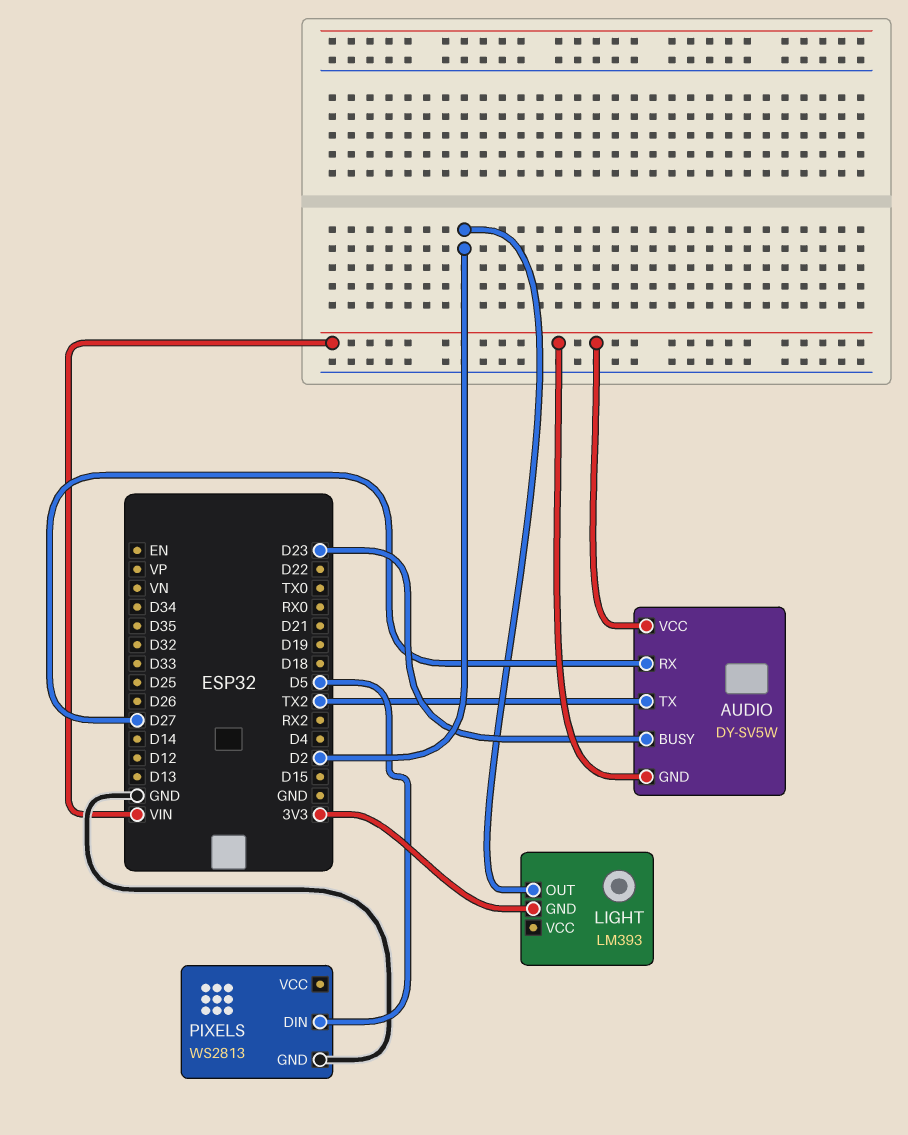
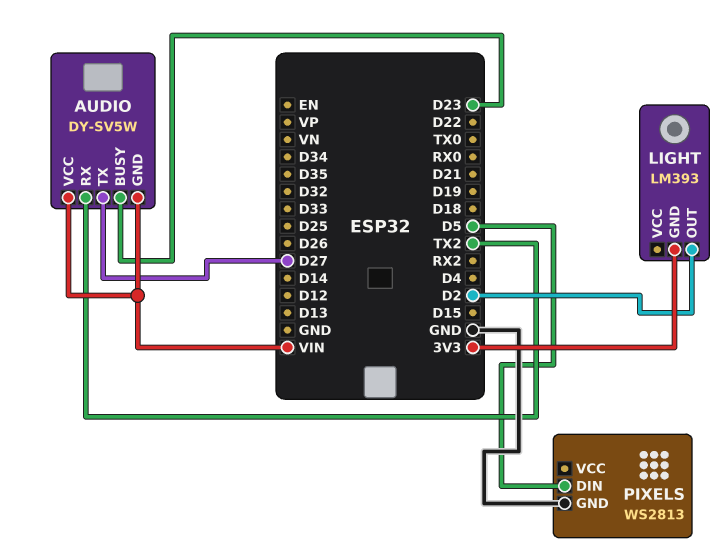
AUDIO pin RX: D27 -> TX2
AUDIO pin TX: TX2 -> D27

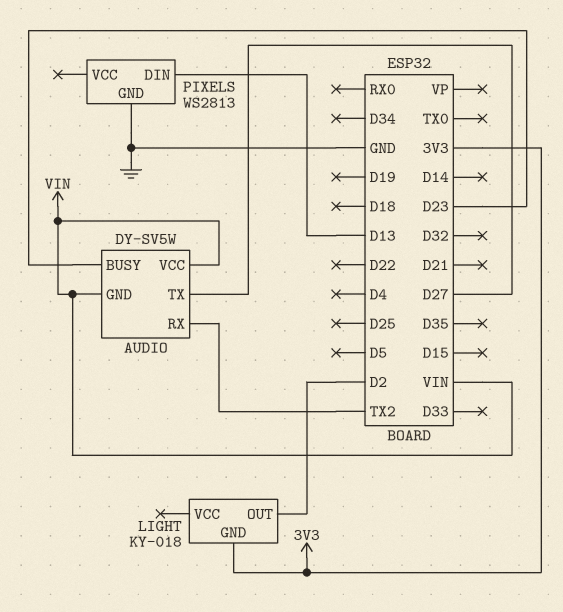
LIGHT: LM393 -> KY-018
PIXELS pin DIN: D5 -> D13

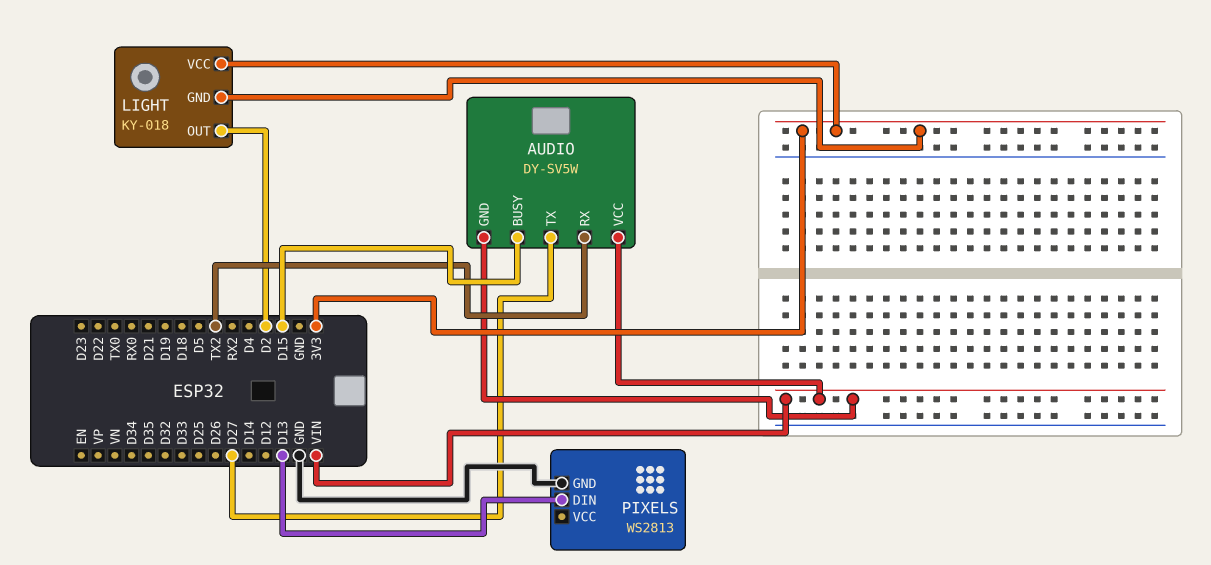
AUDIO pin BUSY: D23 -> D15
LIGHT pin VCC: none -> 3V3

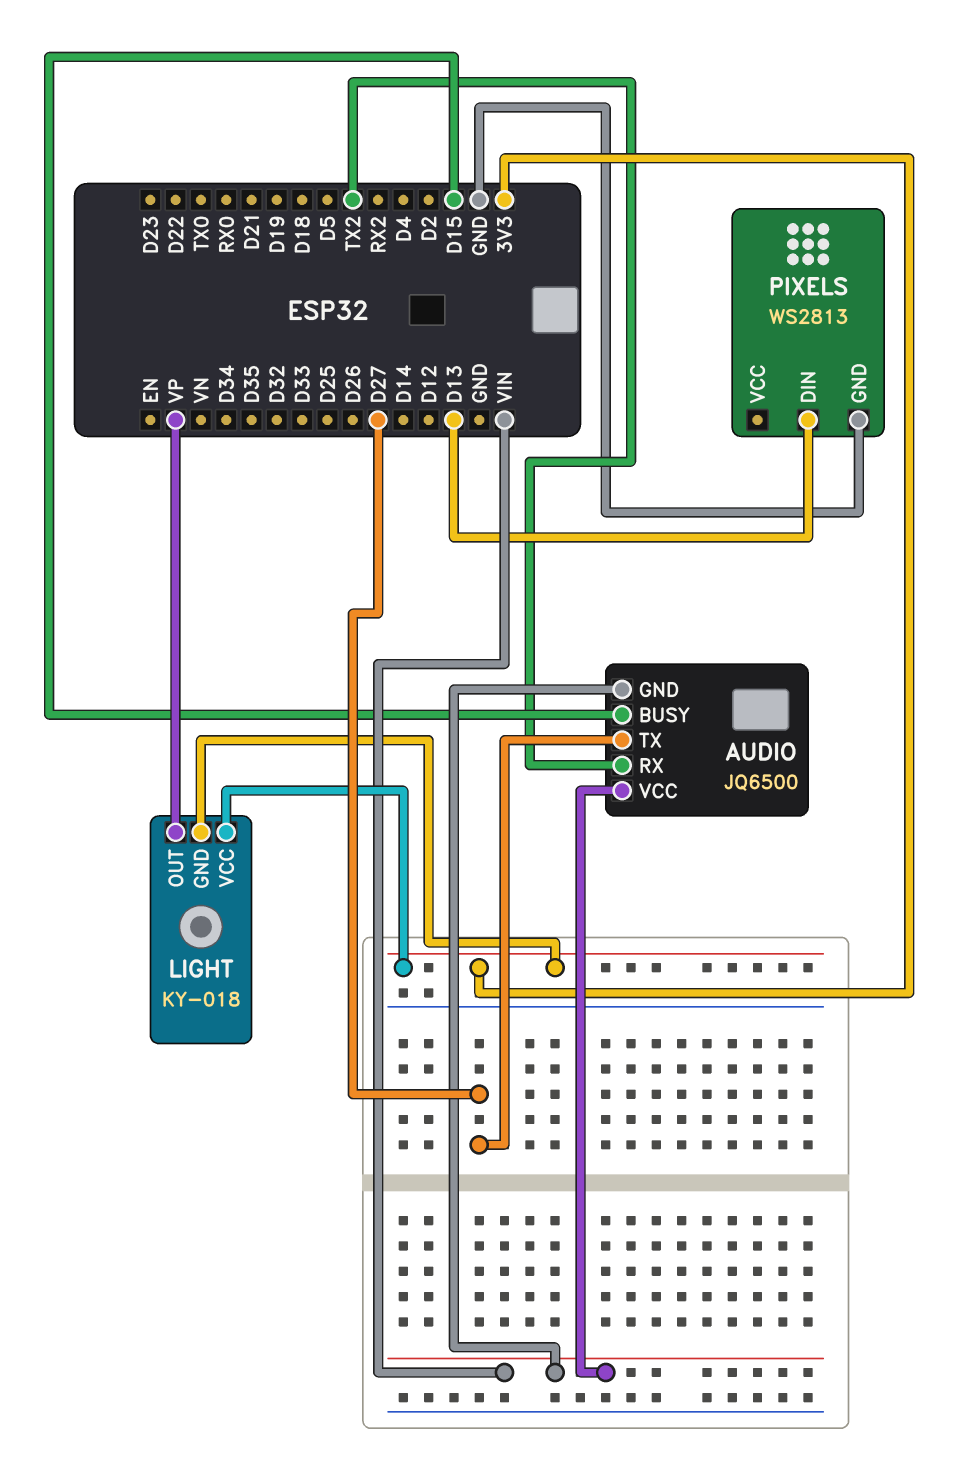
AUDIO: DY-SV5W -> JQ6500
LIGHT pin OUT: D2 -> VP

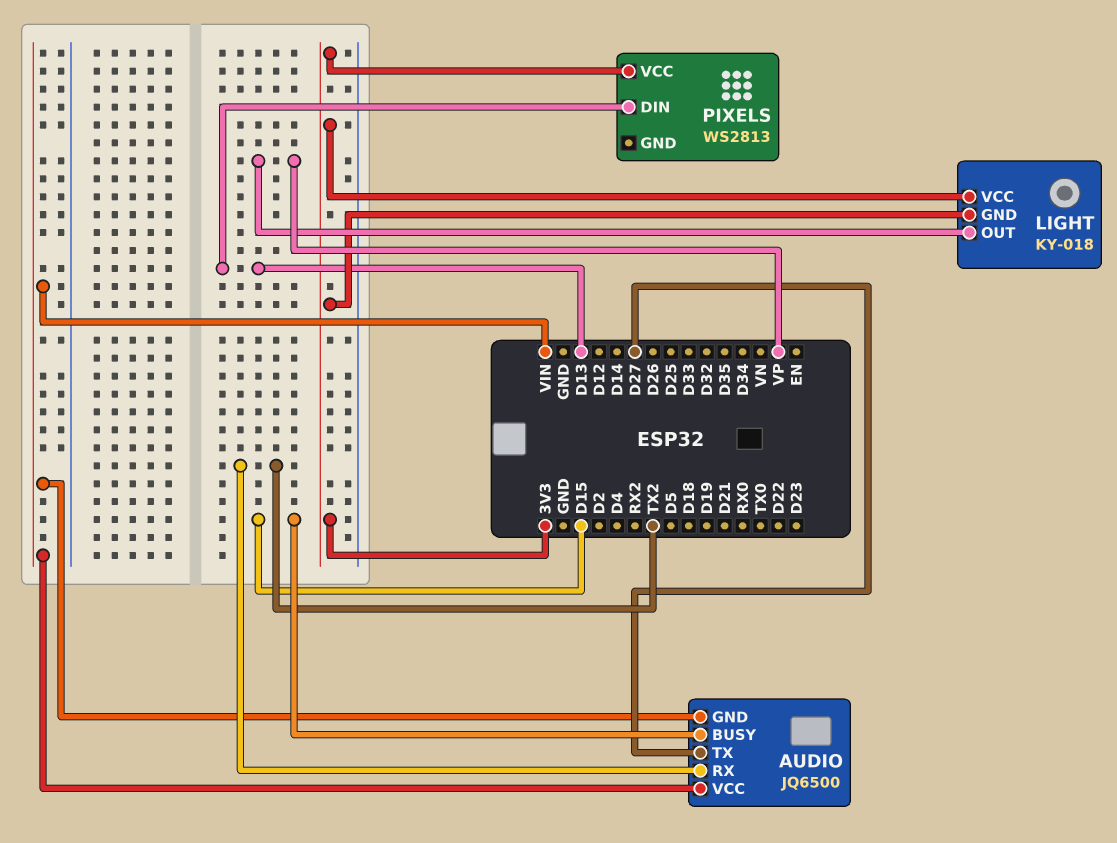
PIXELS pin GND: GND -> none
PIXELS pin VCC: none -> 3V3

